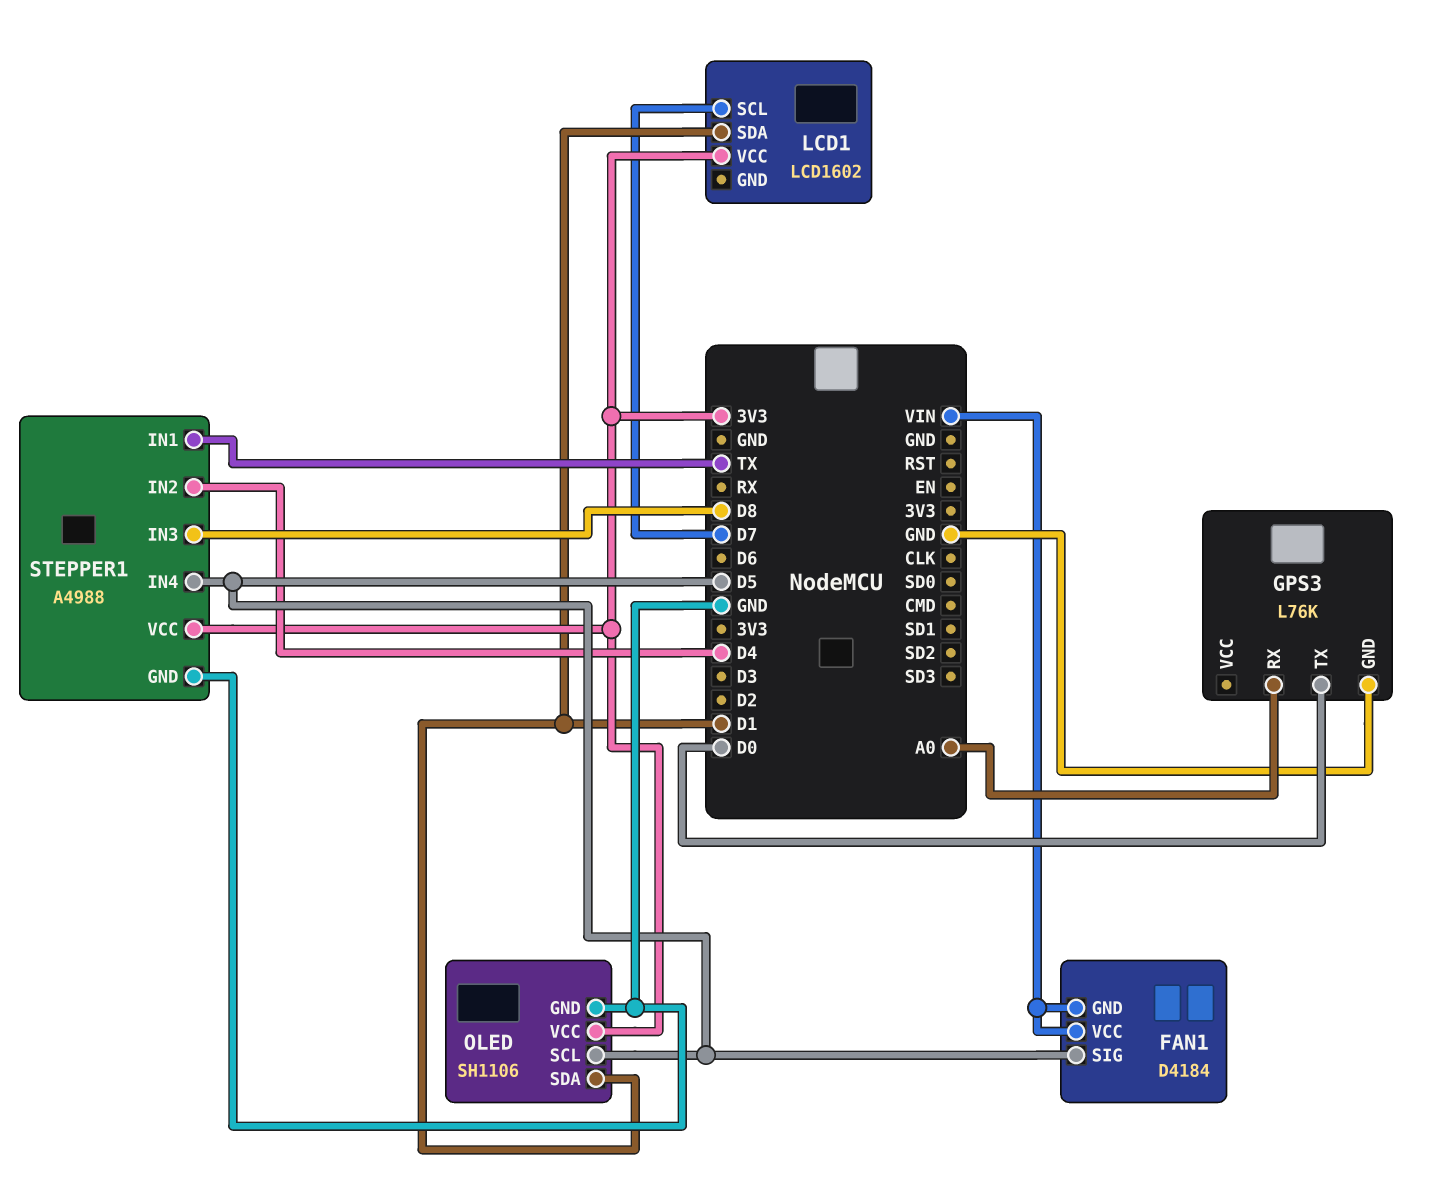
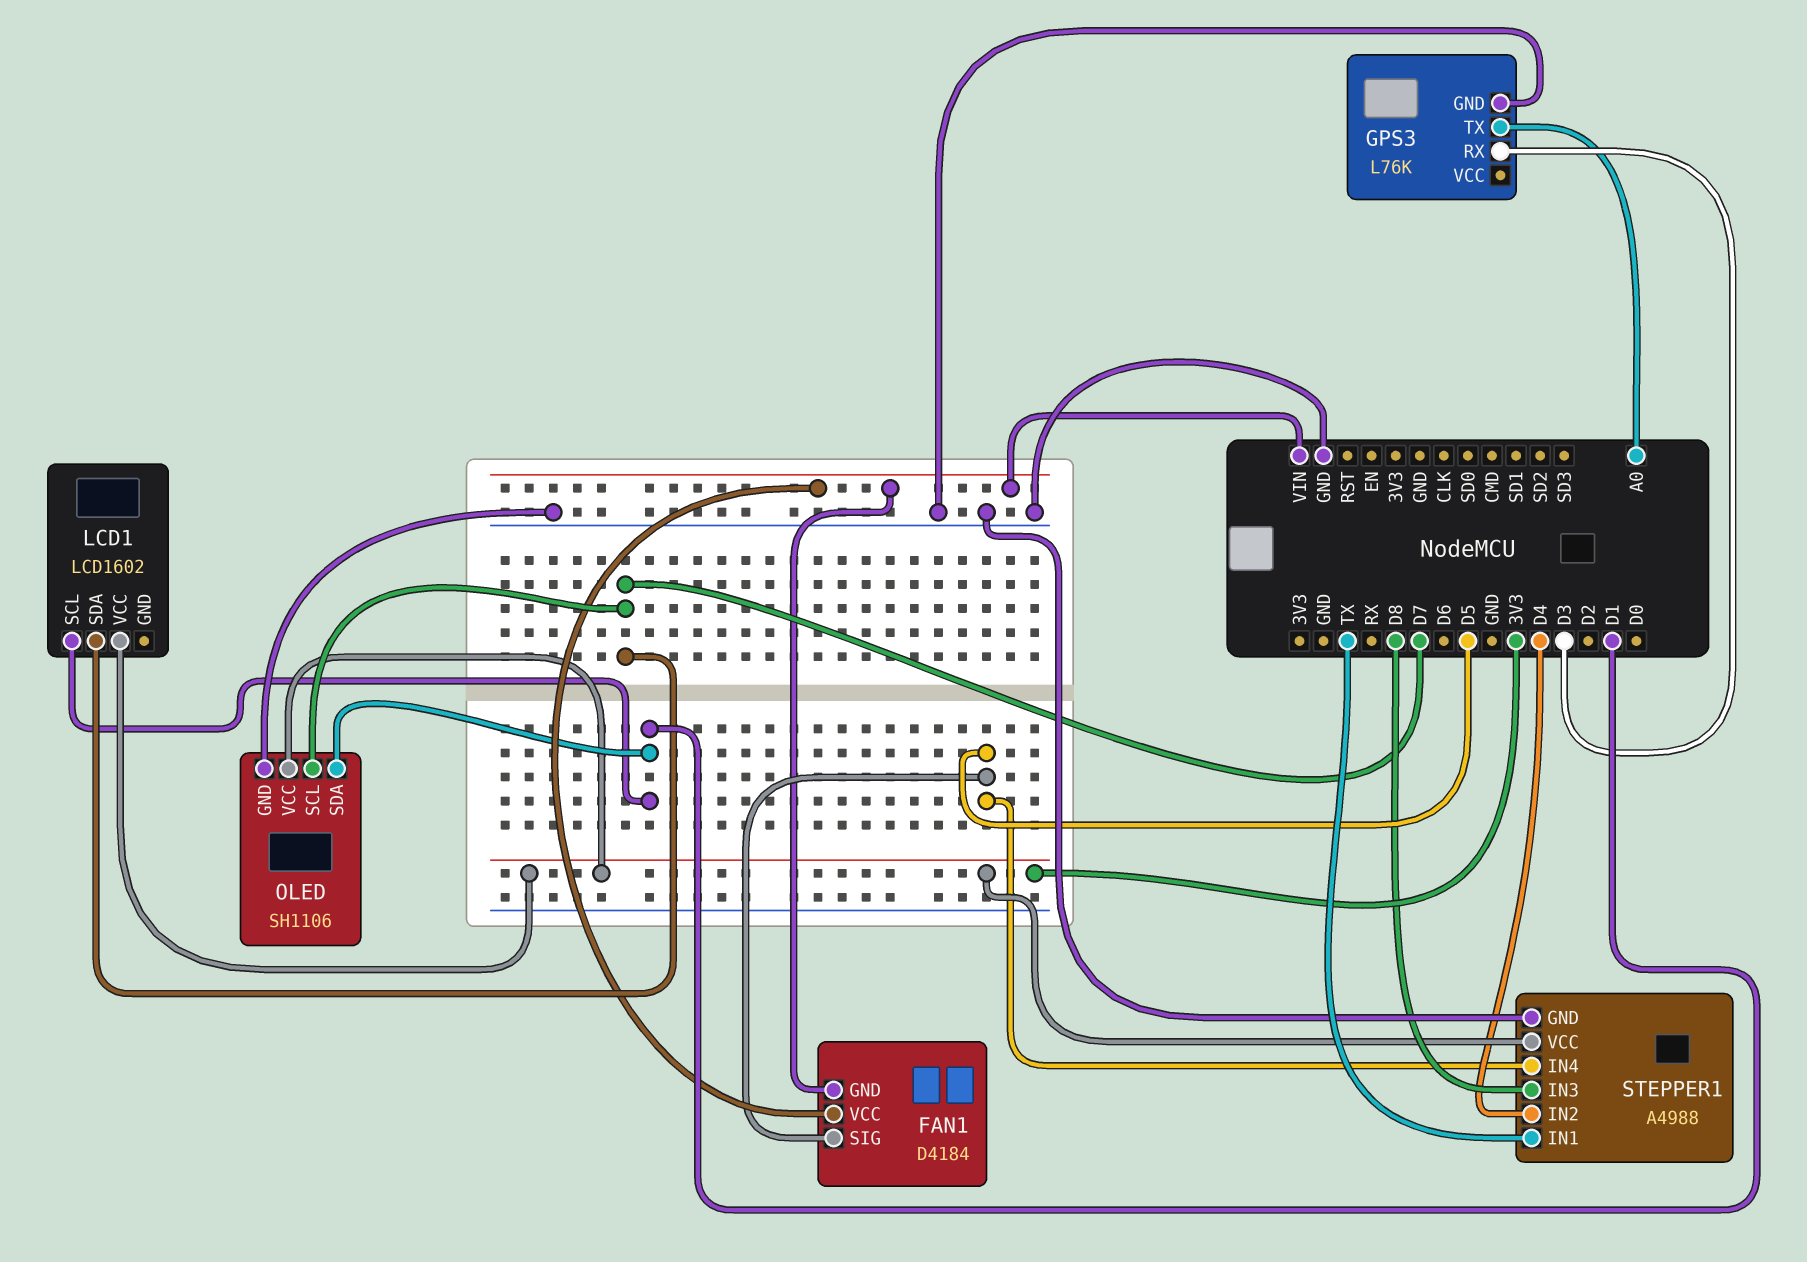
GPS3 pin RX: A0 -> D3
GPS3 pin TX: D0 -> A0
LCD1 pin SCL: D7 -> D1
LCD1 pin SDA: D1 -> D7
OLED pin SCL: D5 -> D7

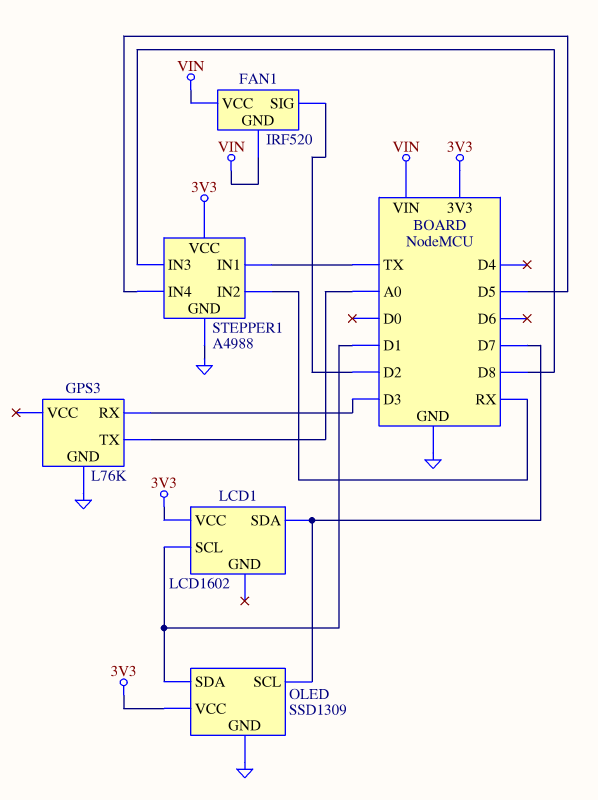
FAN1: D4184 -> IRF520
FAN1 pin SIG: D5 -> D2
OLED: SH1106 -> SSD1309
STEPPER1 pin IN2: D4 -> RX

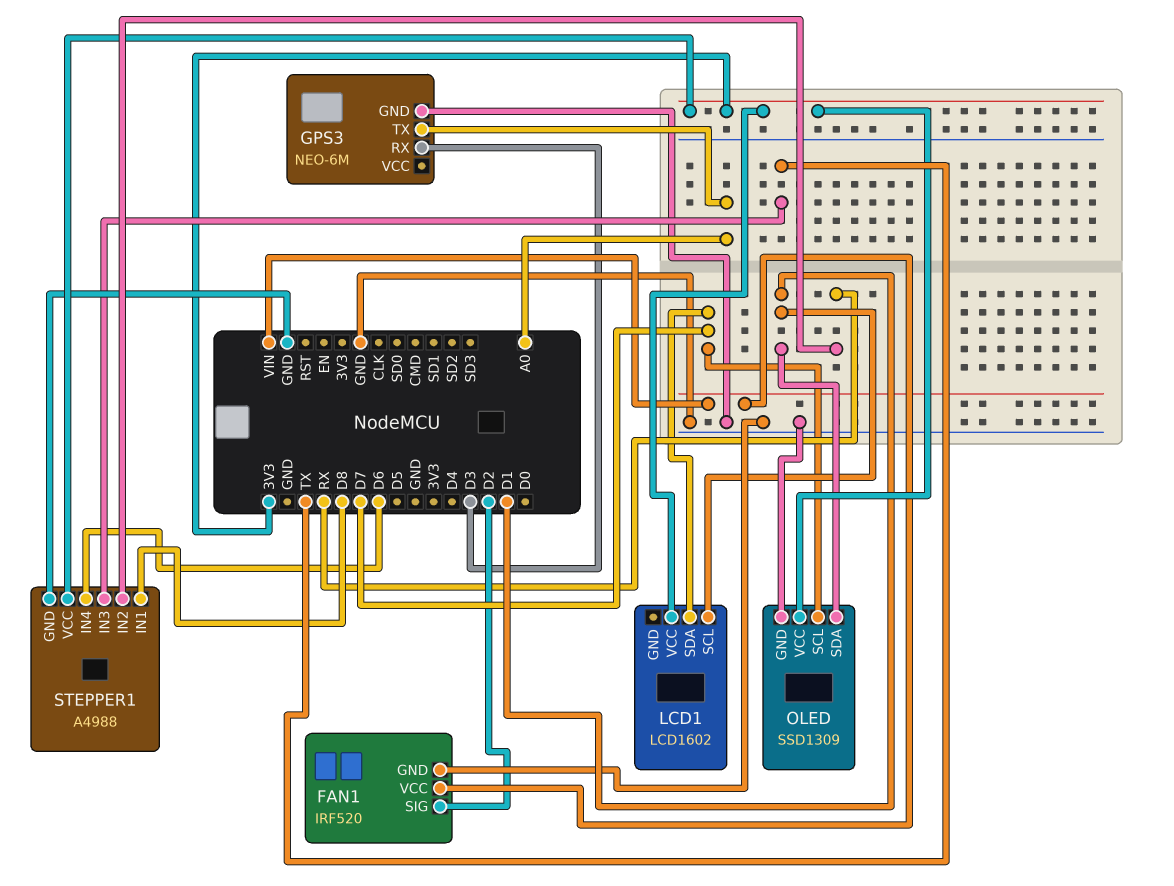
FAN1 pin GND: VIN -> GND
GPS3: L76K -> NEO-6M
STEPPER1 pin IN1: TX -> D8
STEPPER1 pin IN3: D8 -> TX
STEPPER1 pin IN4: D5 -> D6

